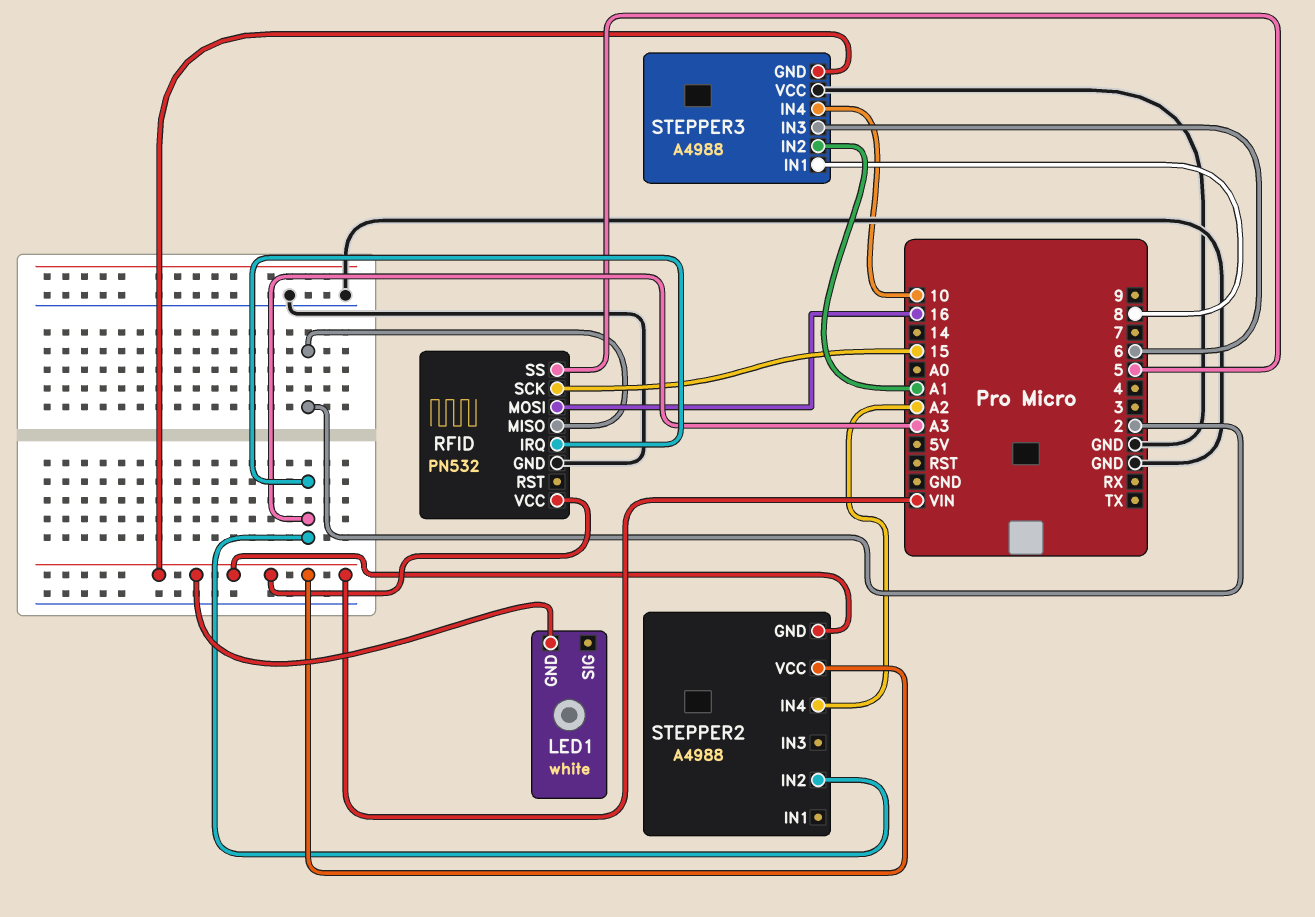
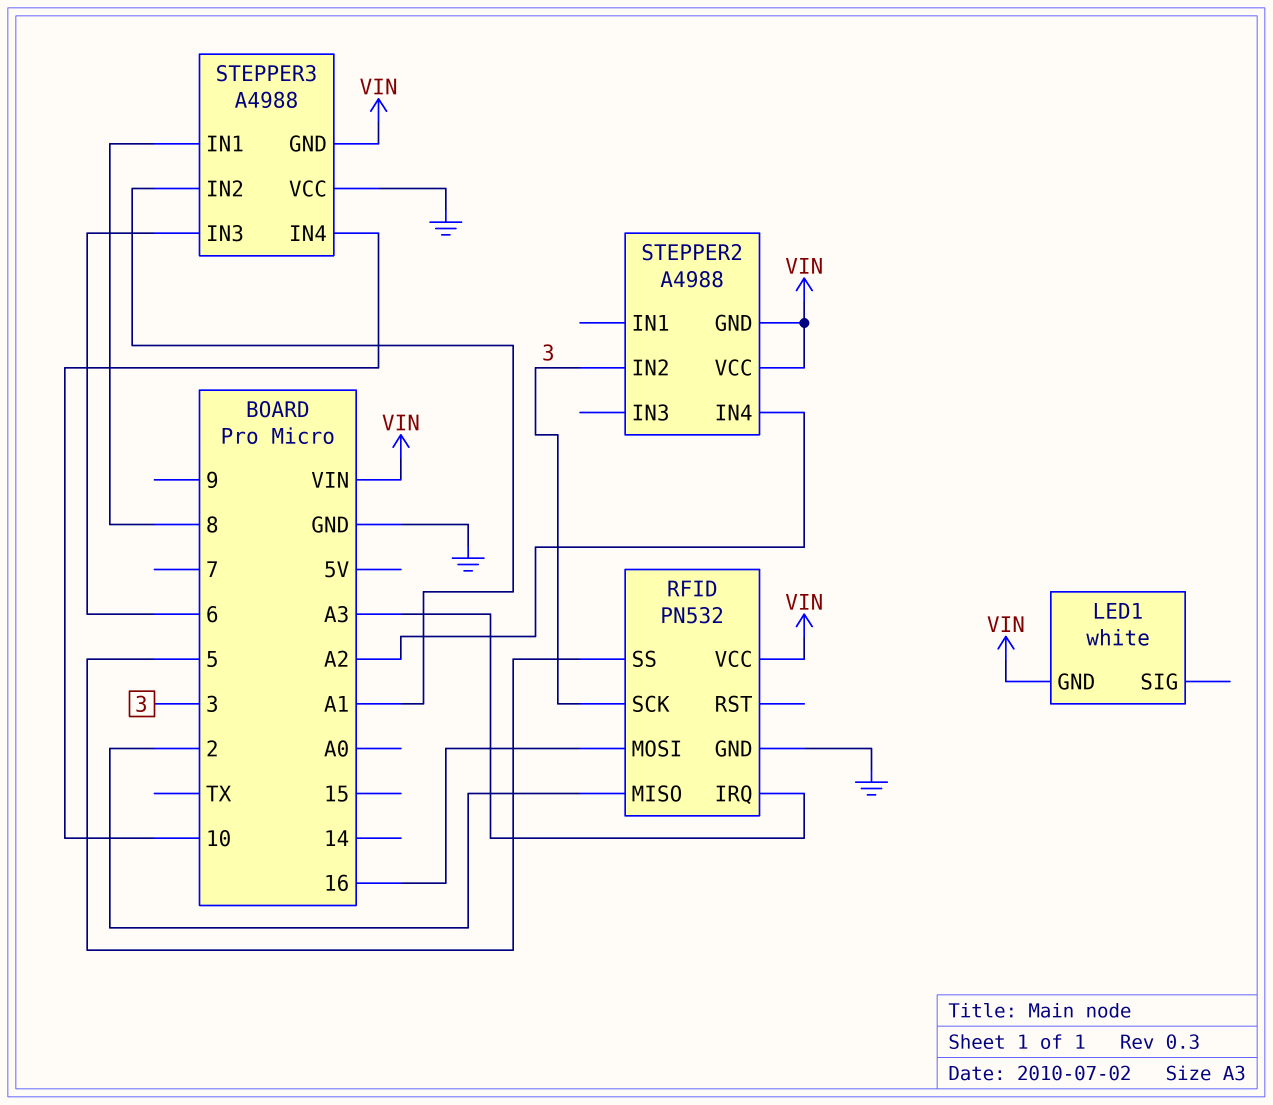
RFID pin SCK: 15 -> 3
STEPPER2 pin IN2: A3 -> 3

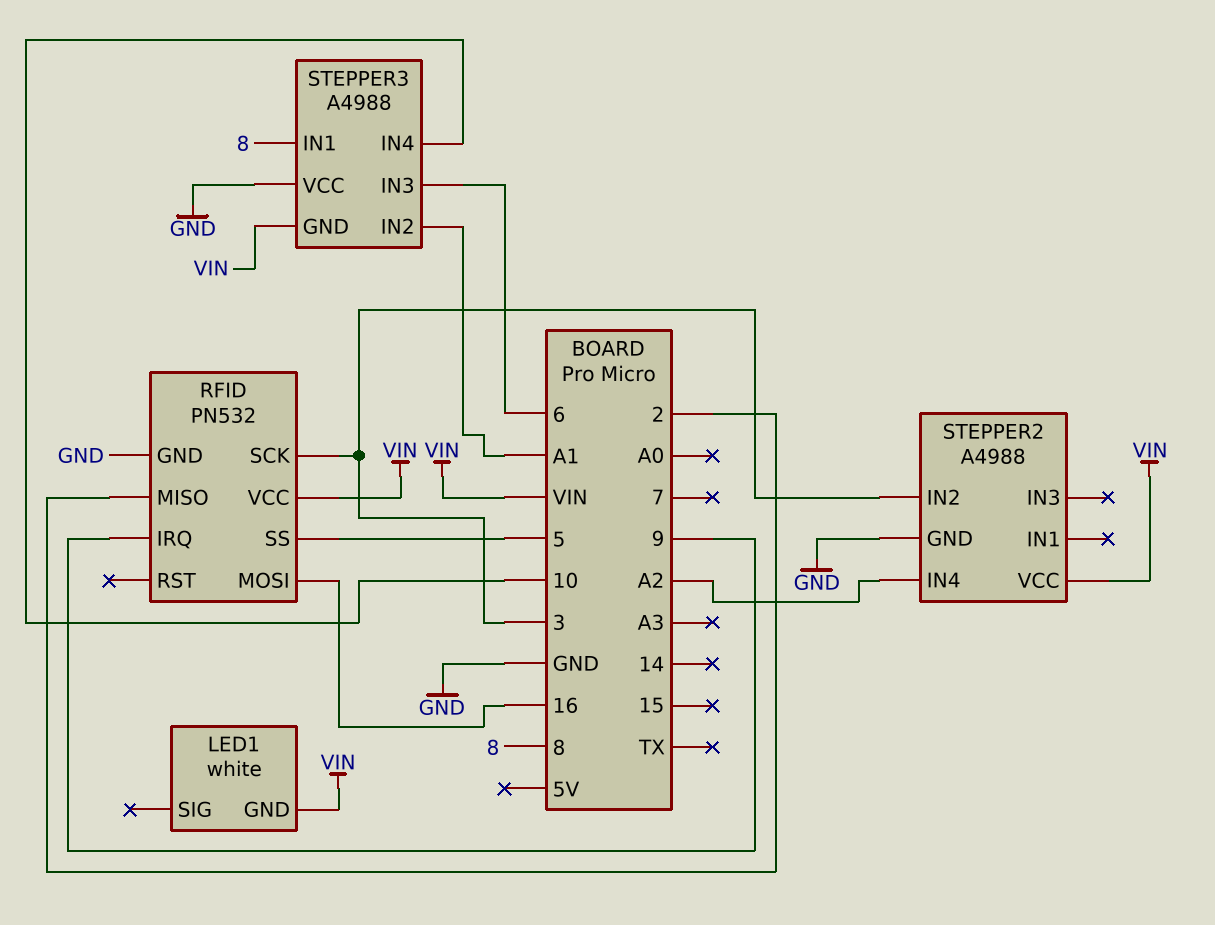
RFID pin IRQ: A3 -> 9
STEPPER2 pin GND: VIN -> GND

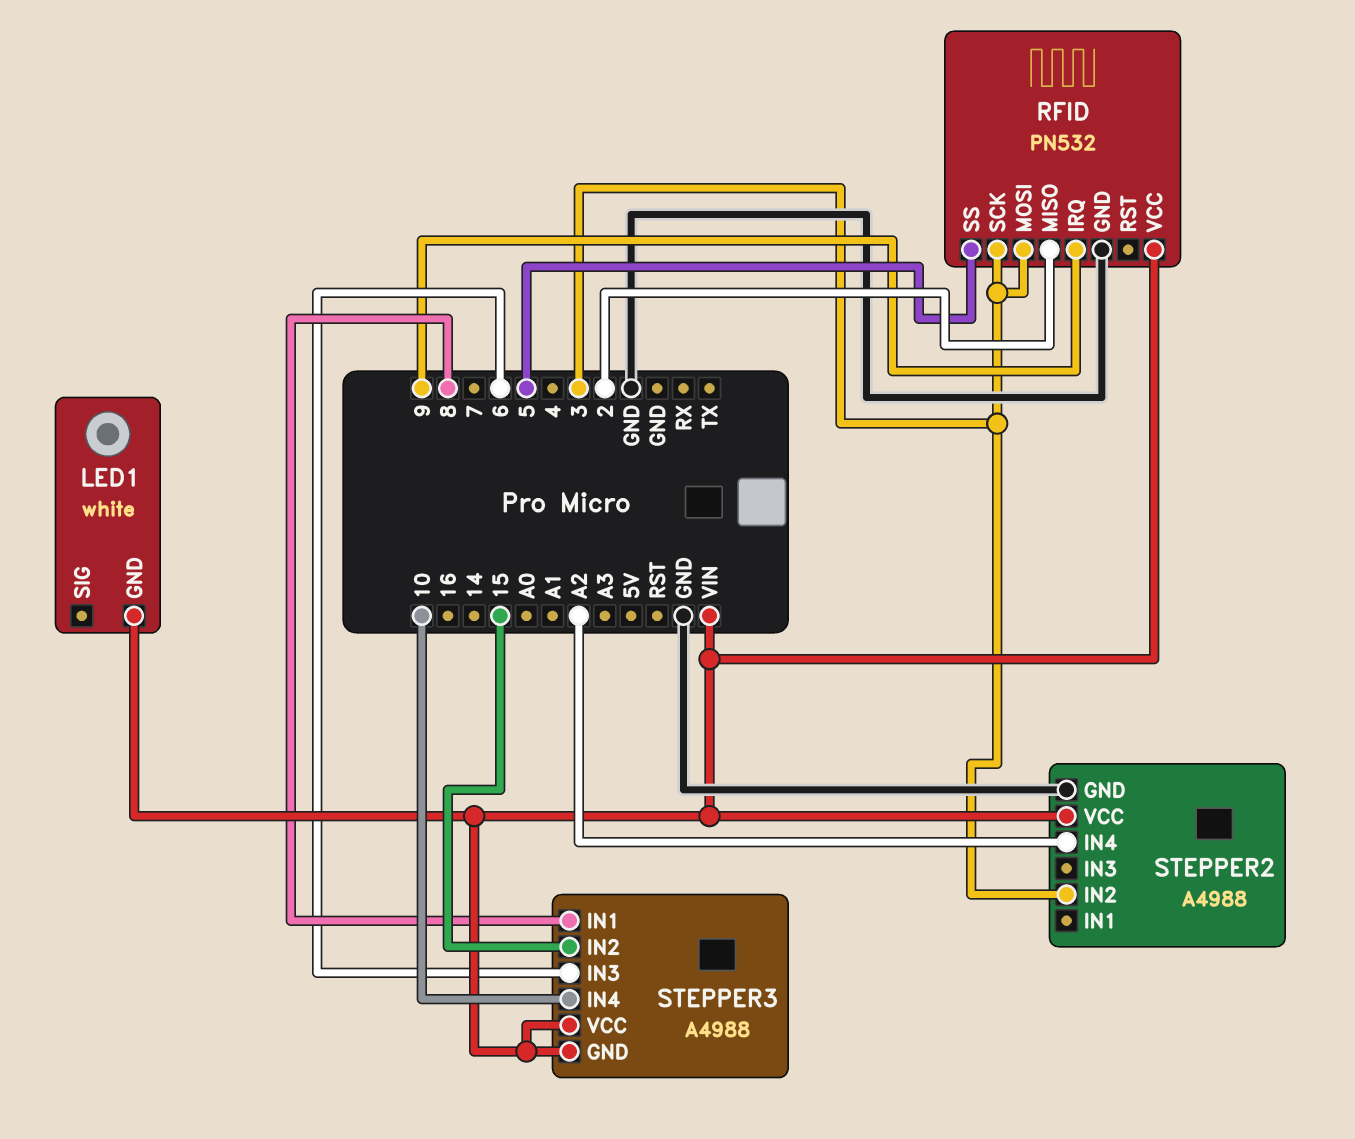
RFID pin MOSI: 16 -> 3
STEPPER3 pin IN2: A1 -> 15
STEPPER3 pin VCC: GND -> VIN

